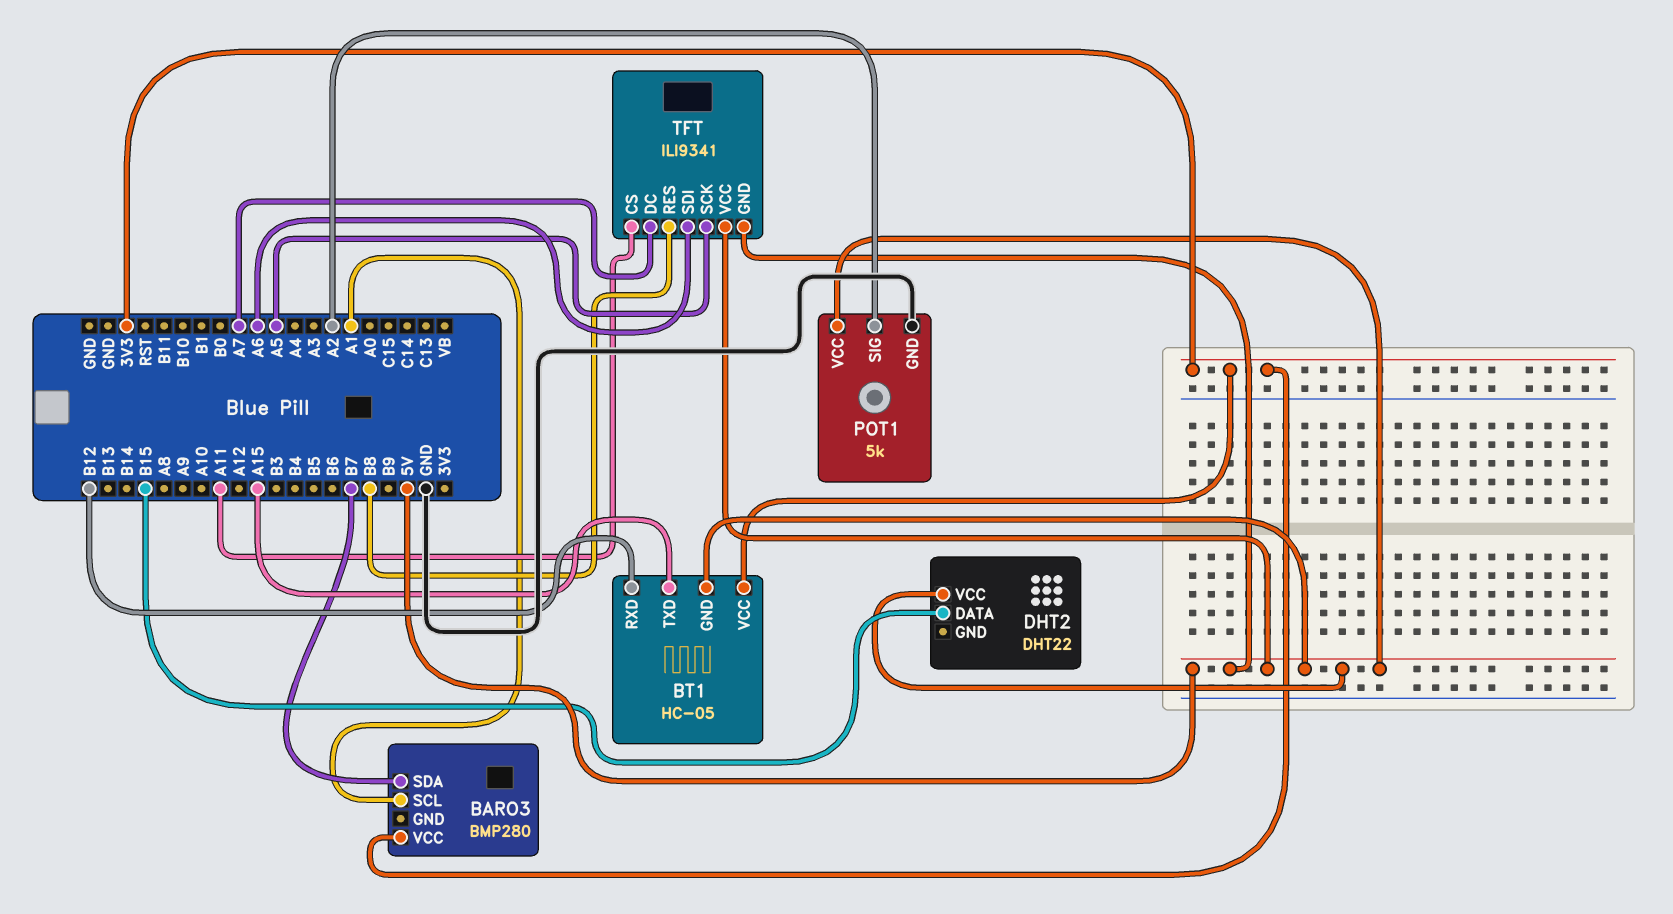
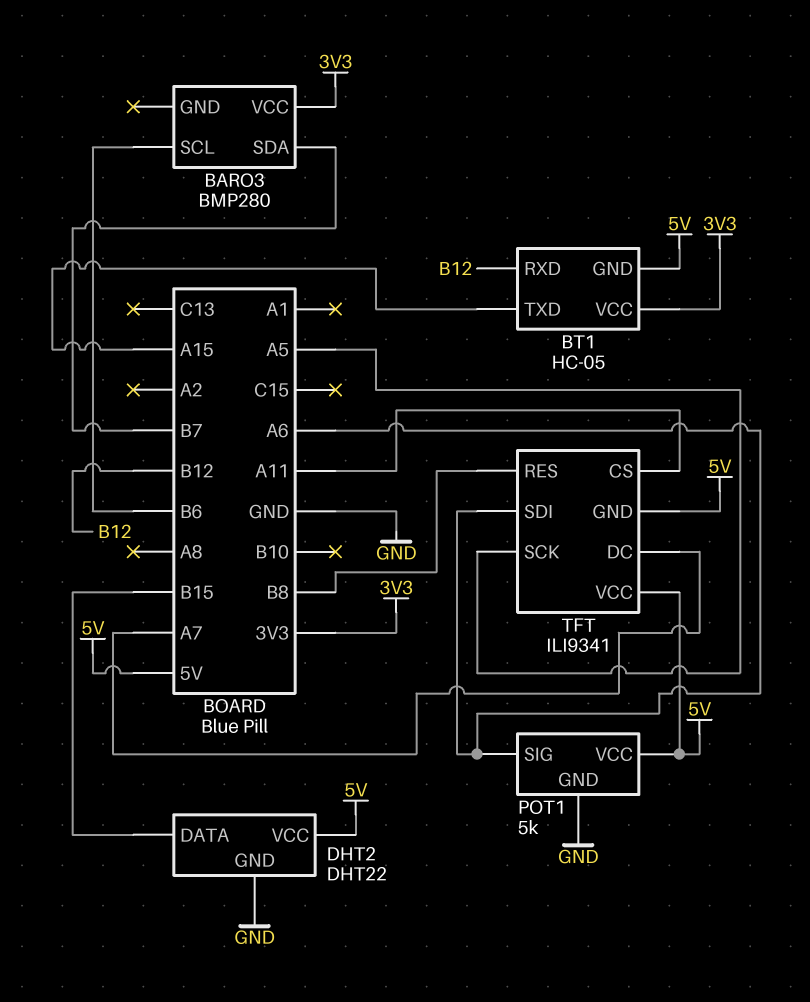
BARO3 pin SCL: A1 -> B6
DHT2 pin GND: none -> GND
POT1 pin SIG: A2 -> A6

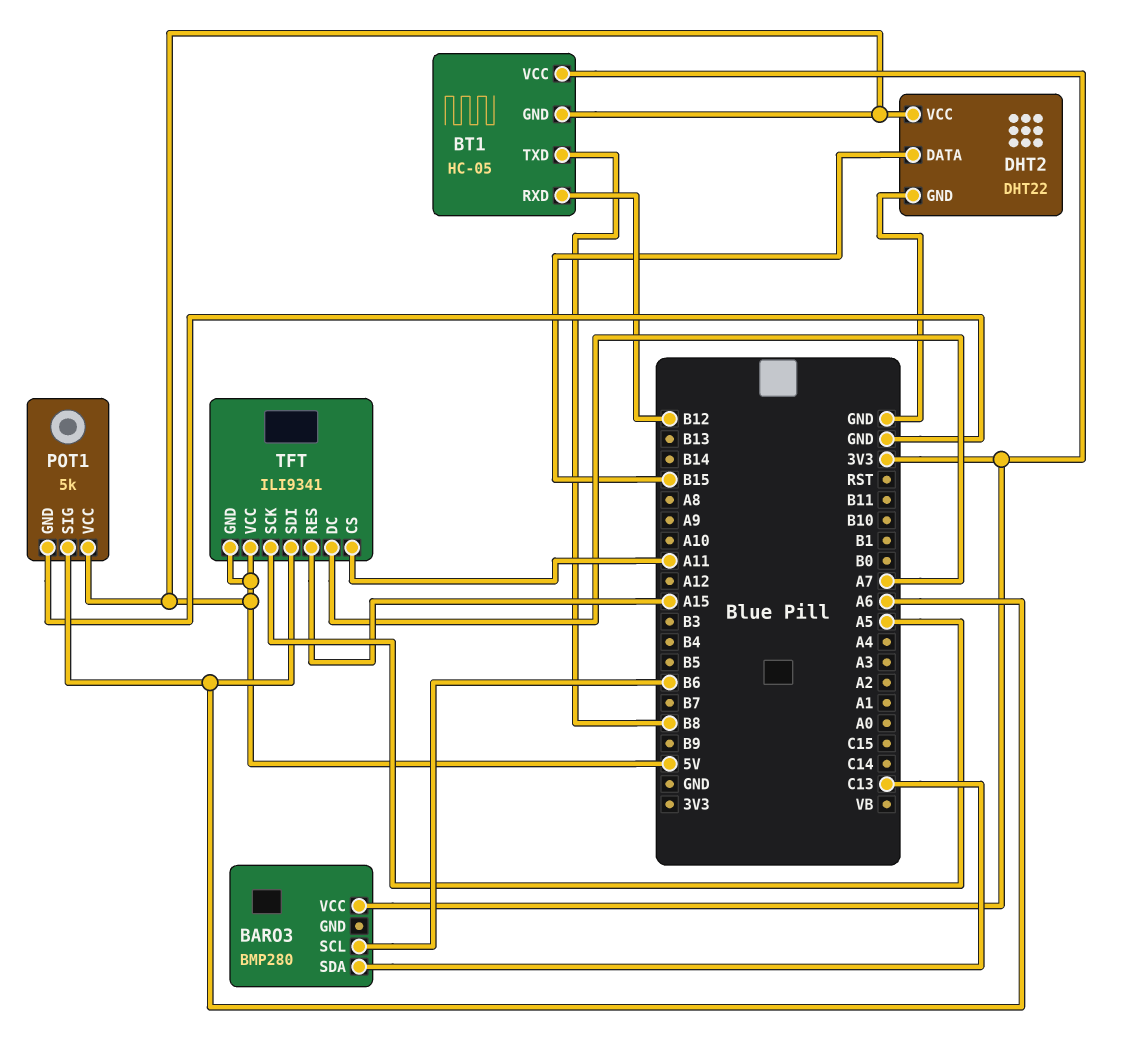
BARO3 pin SDA: B7 -> C13
BT1 pin TXD: A15 -> B8
TFT pin RES: B8 -> A15

